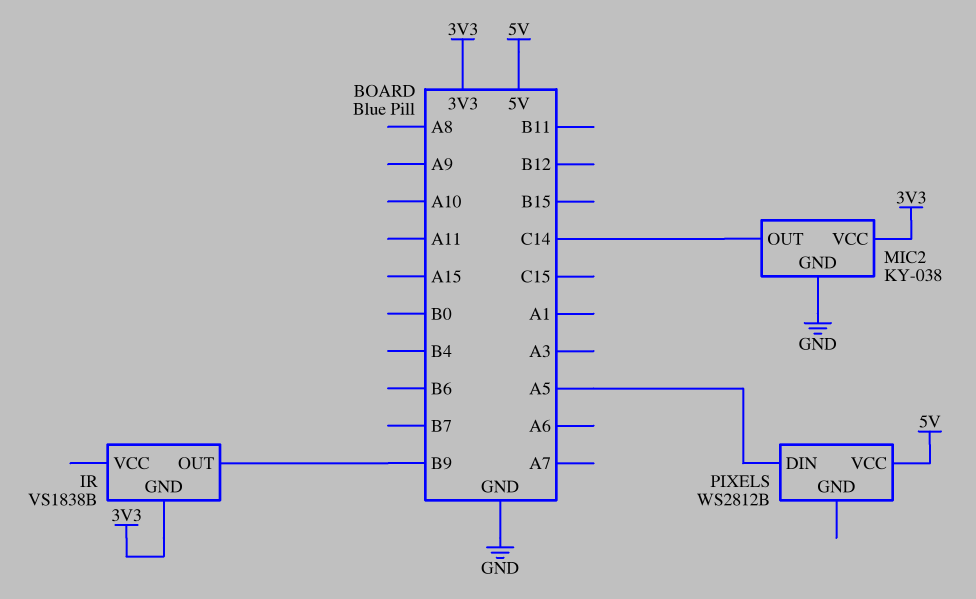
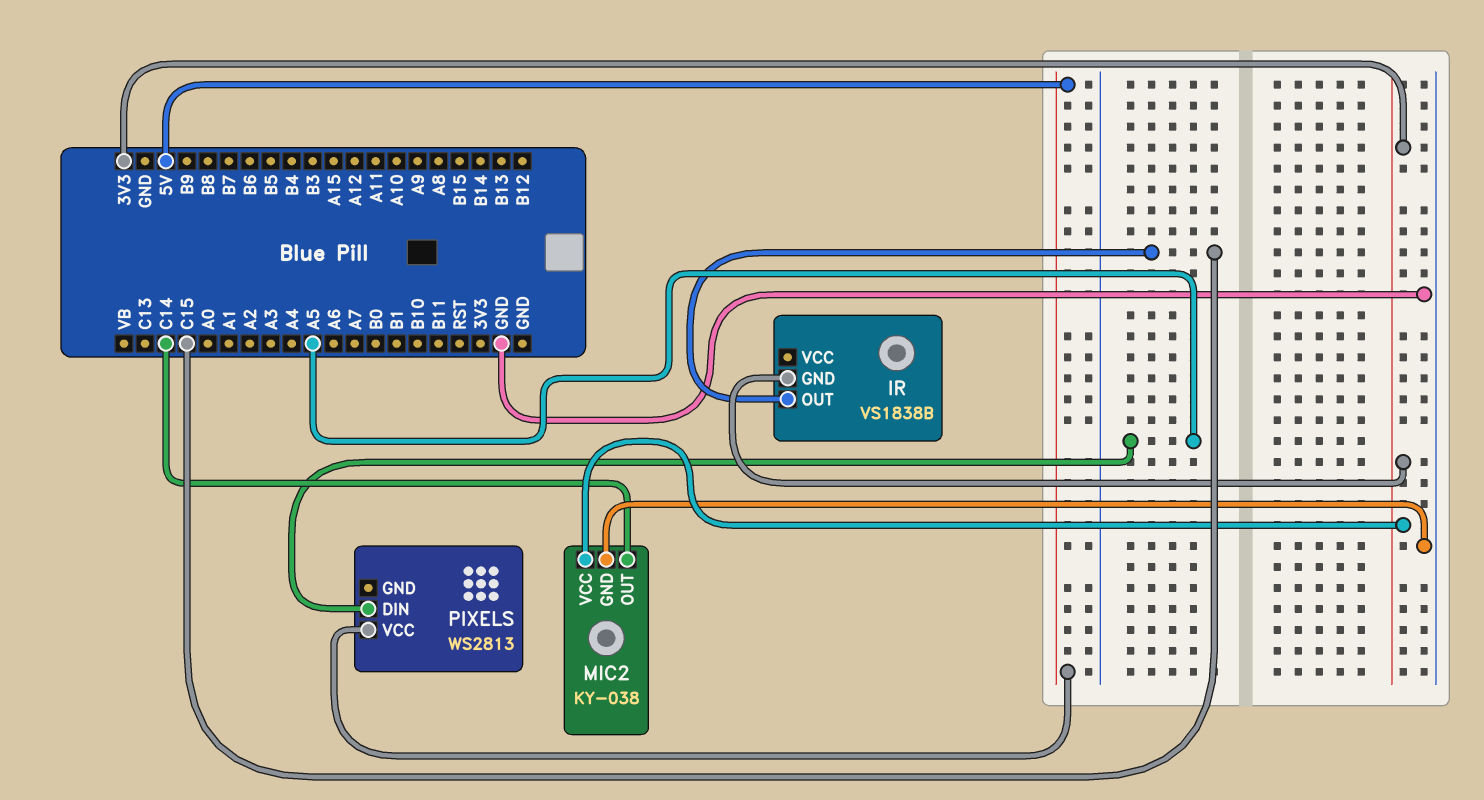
IR pin OUT: B9 -> C15
PIXELS: WS2812B -> WS2813

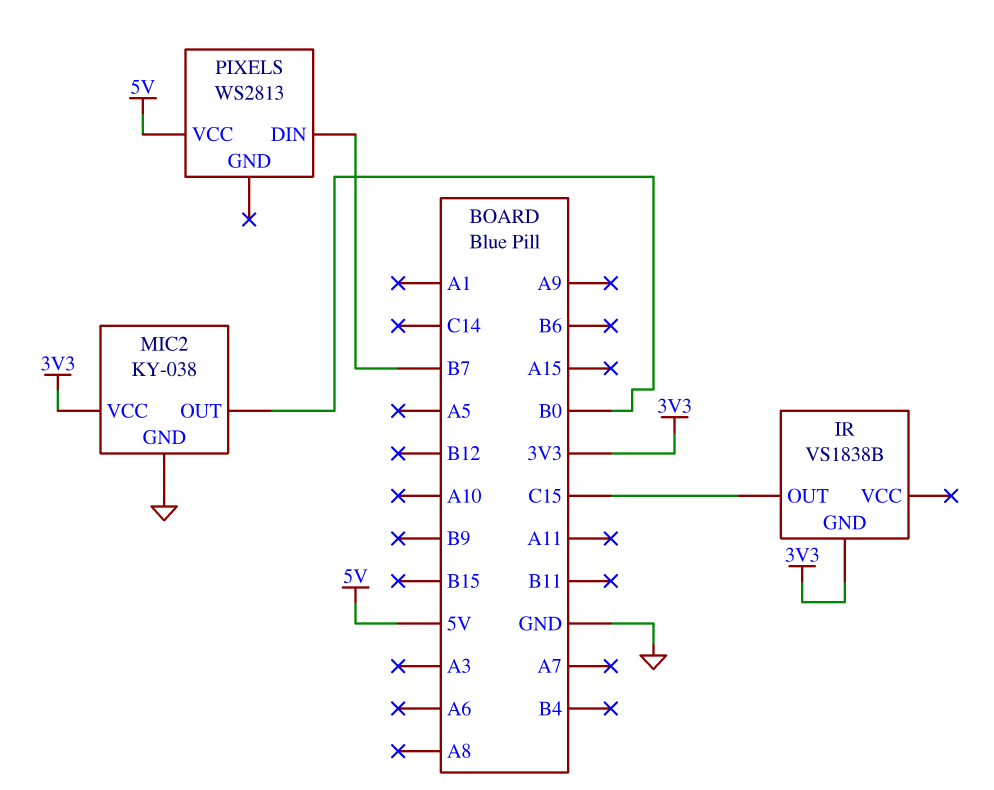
MIC2 pin OUT: C14 -> B0
PIXELS pin DIN: A5 -> B7

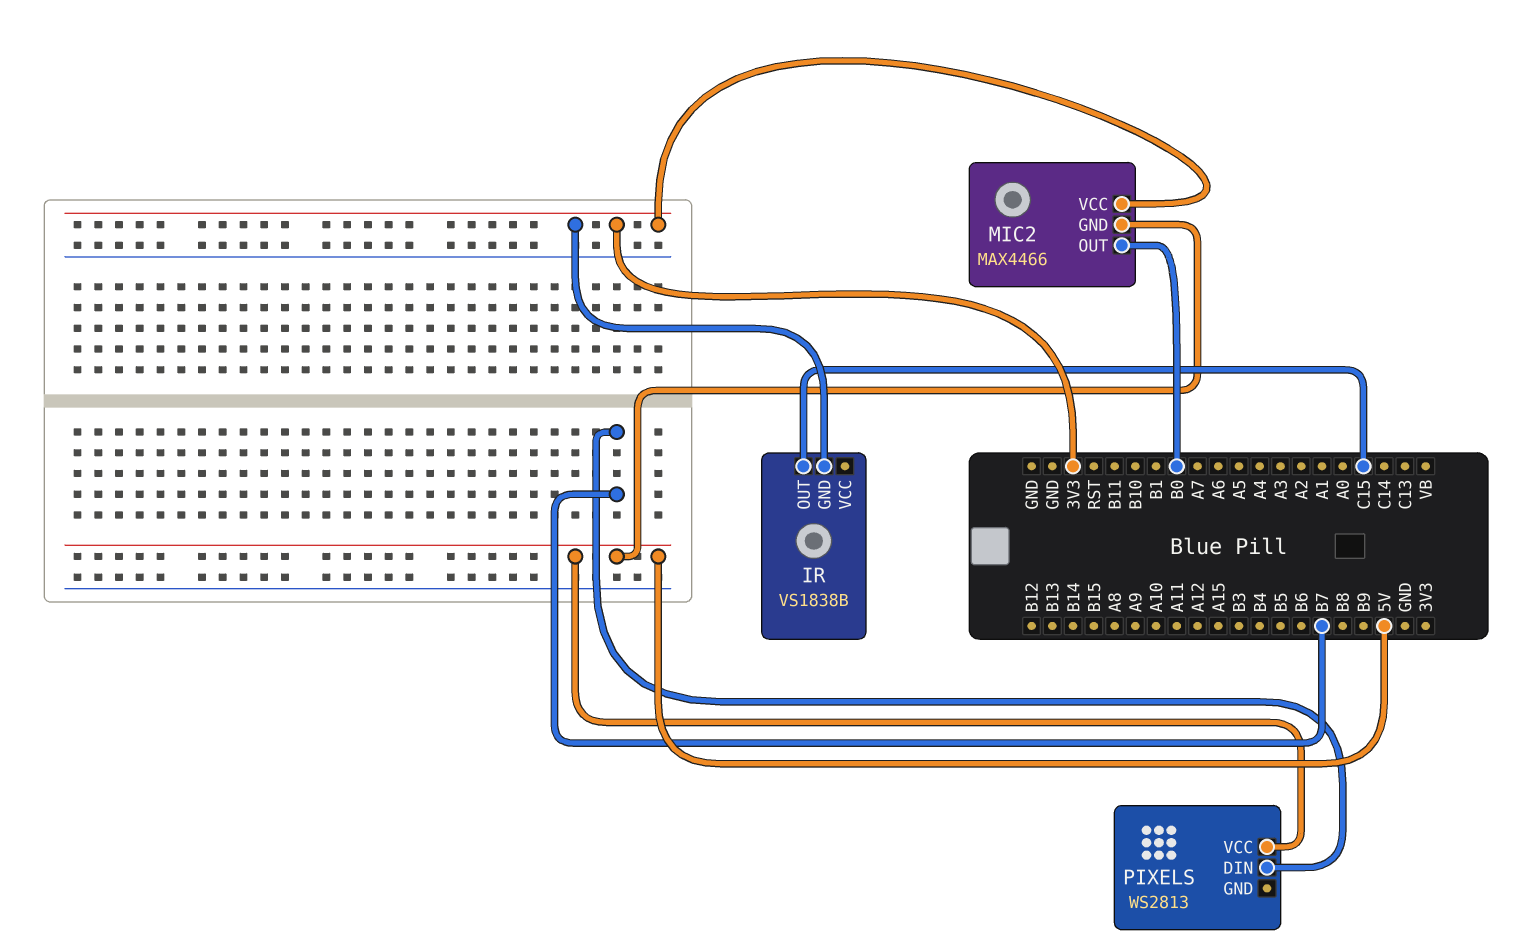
MIC2: KY-038 -> MAX4466
MIC2 pin GND: GND -> 5V

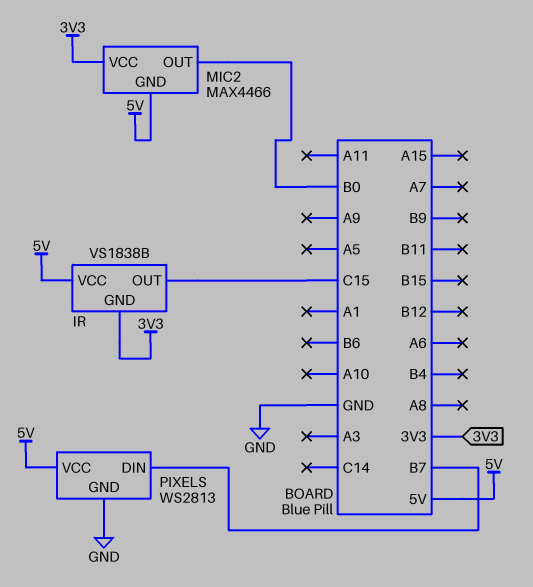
IR pin VCC: none -> 5V
PIXELS pin GND: none -> GND

